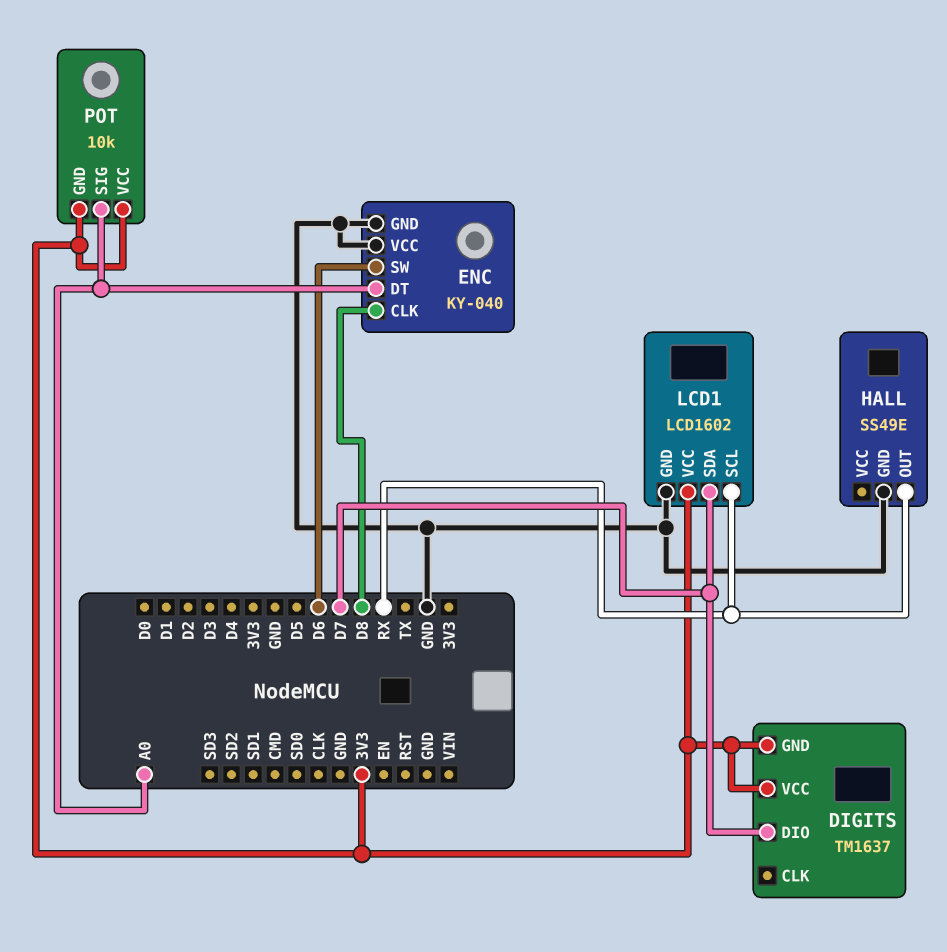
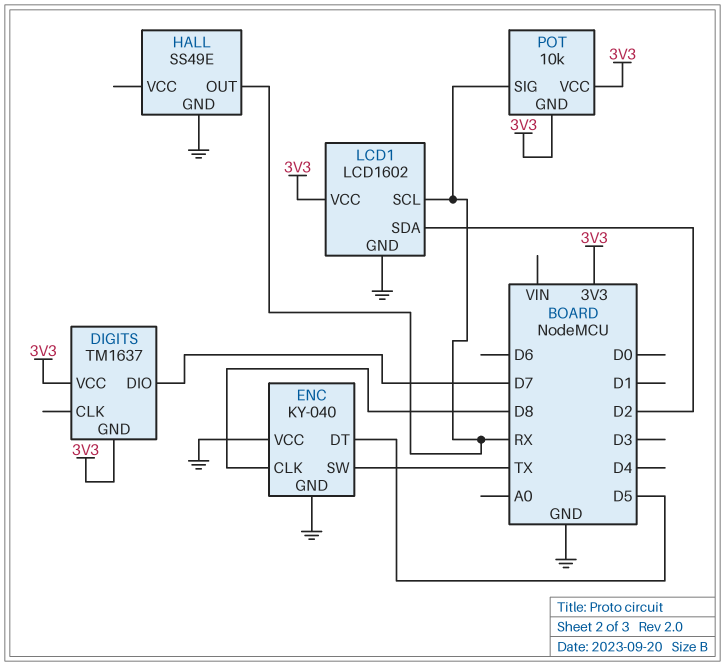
ENC pin DT: A0 -> D5
ENC pin SW: D6 -> TX
LCD1 pin SDA: D7 -> D2
POT pin SIG: A0 -> RX

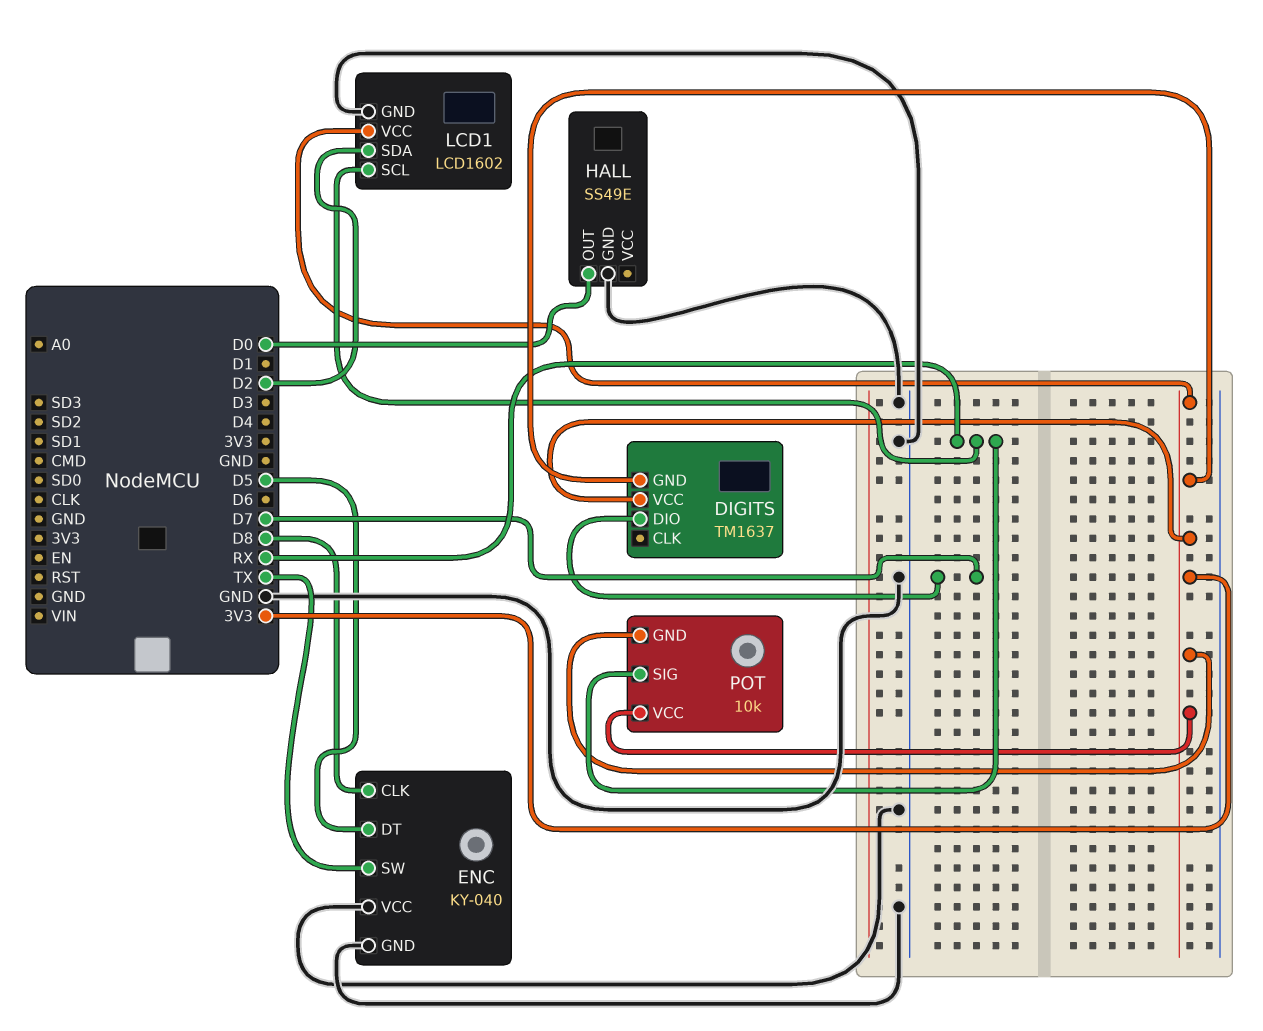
HALL pin OUT: RX -> D0

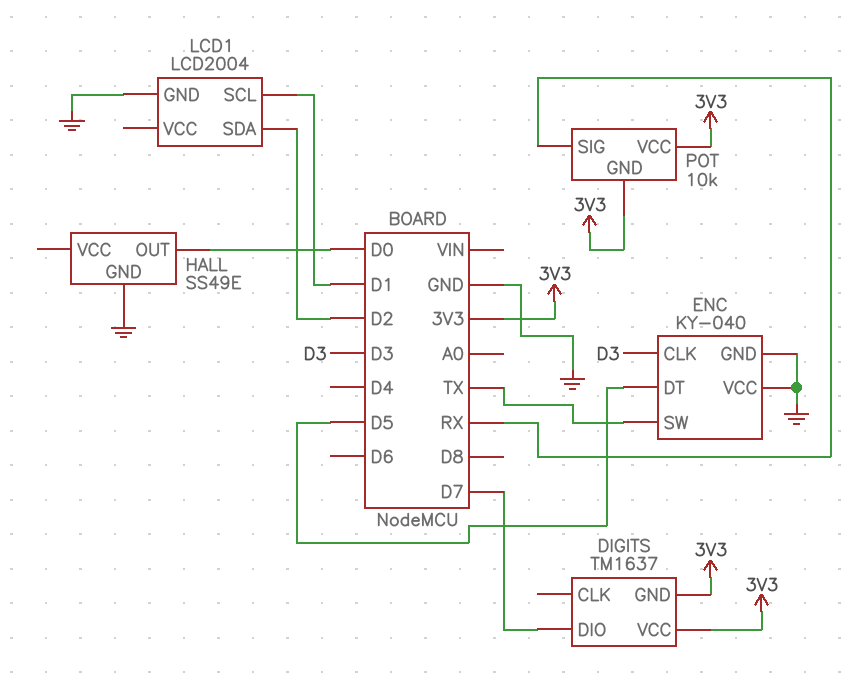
ENC pin CLK: D8 -> D3
LCD1: LCD1602 -> LCD2004
LCD1 pin SCL: RX -> D1
LCD1 pin VCC: 3V3 -> none

